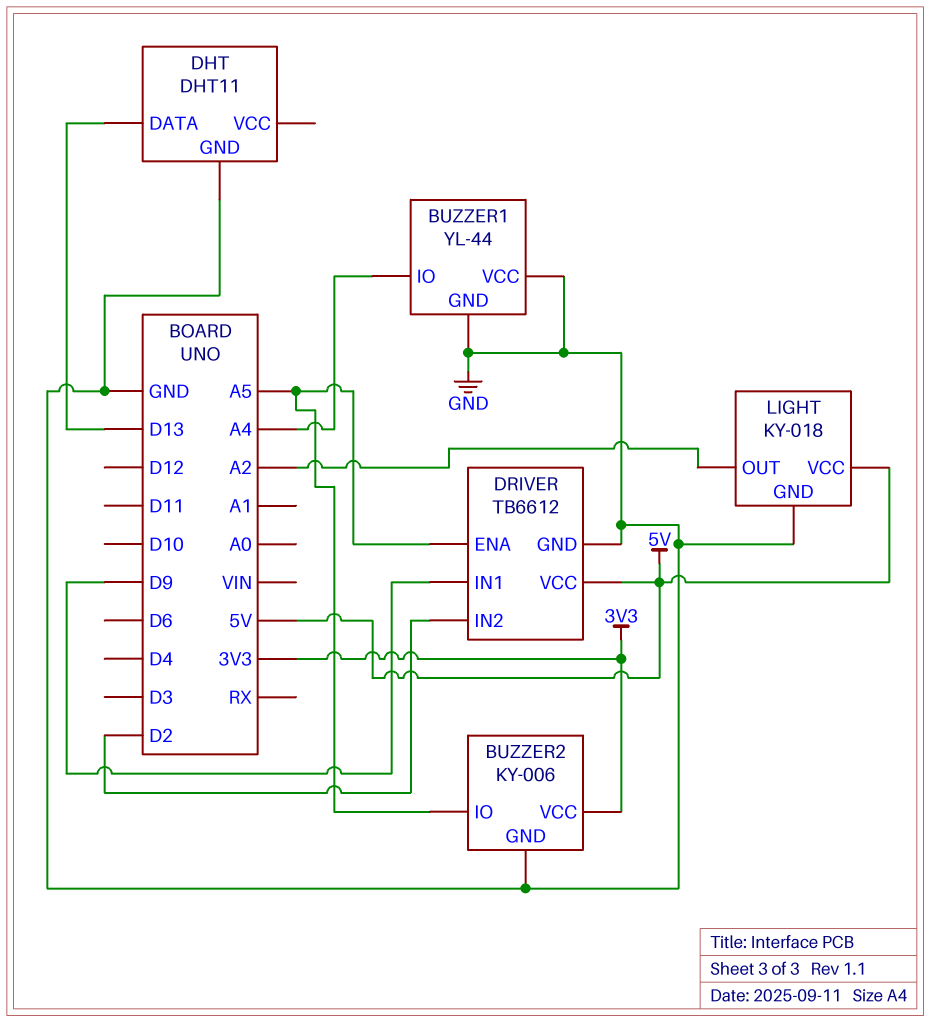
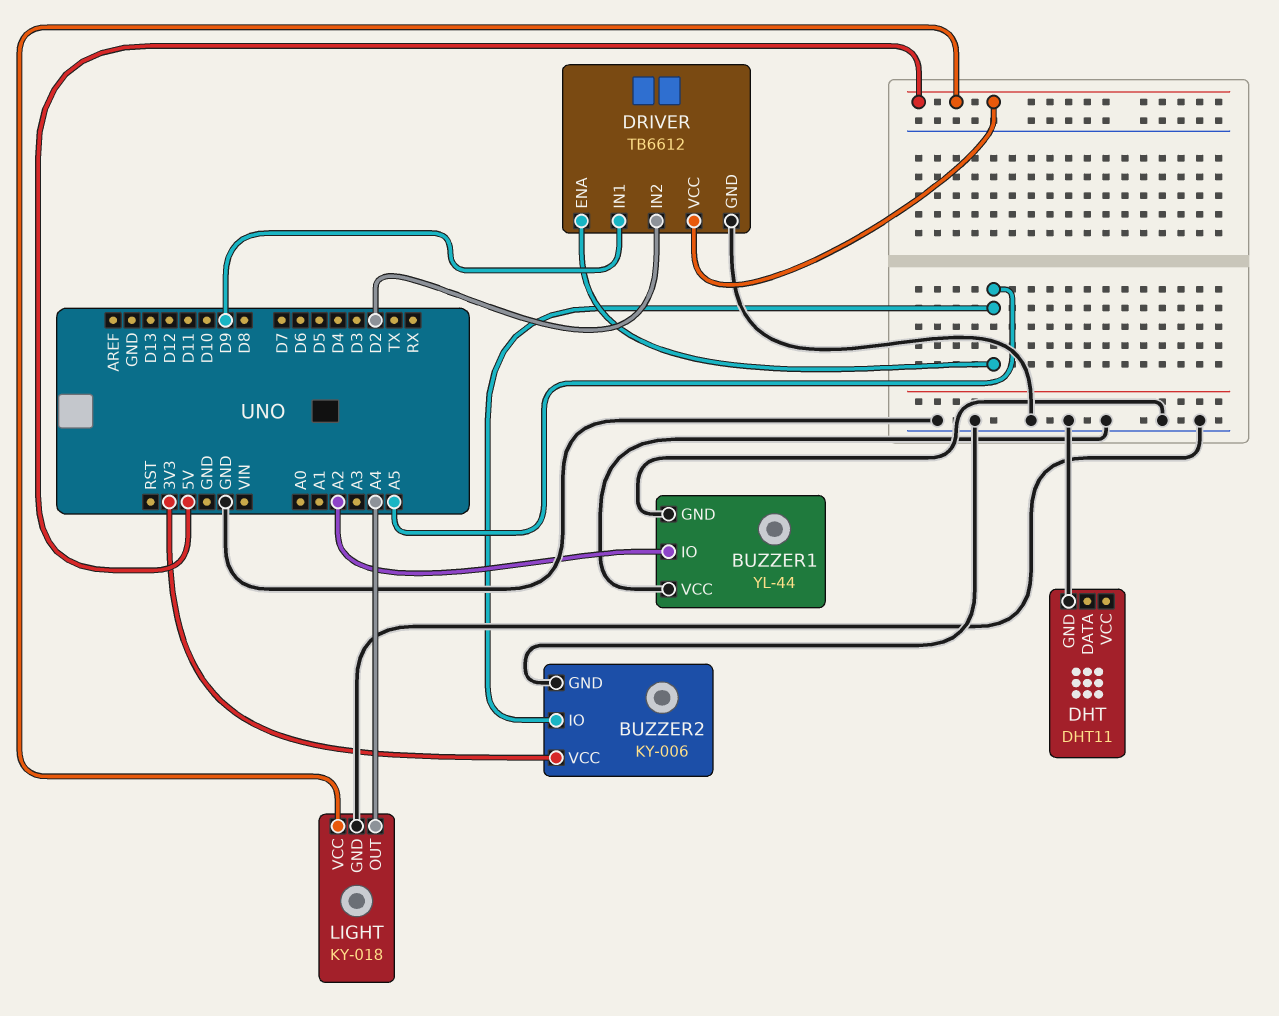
BUZZER1 pin IO: A4 -> A2
DHT pin DATA: D13 -> none
LIGHT pin OUT: A2 -> A4

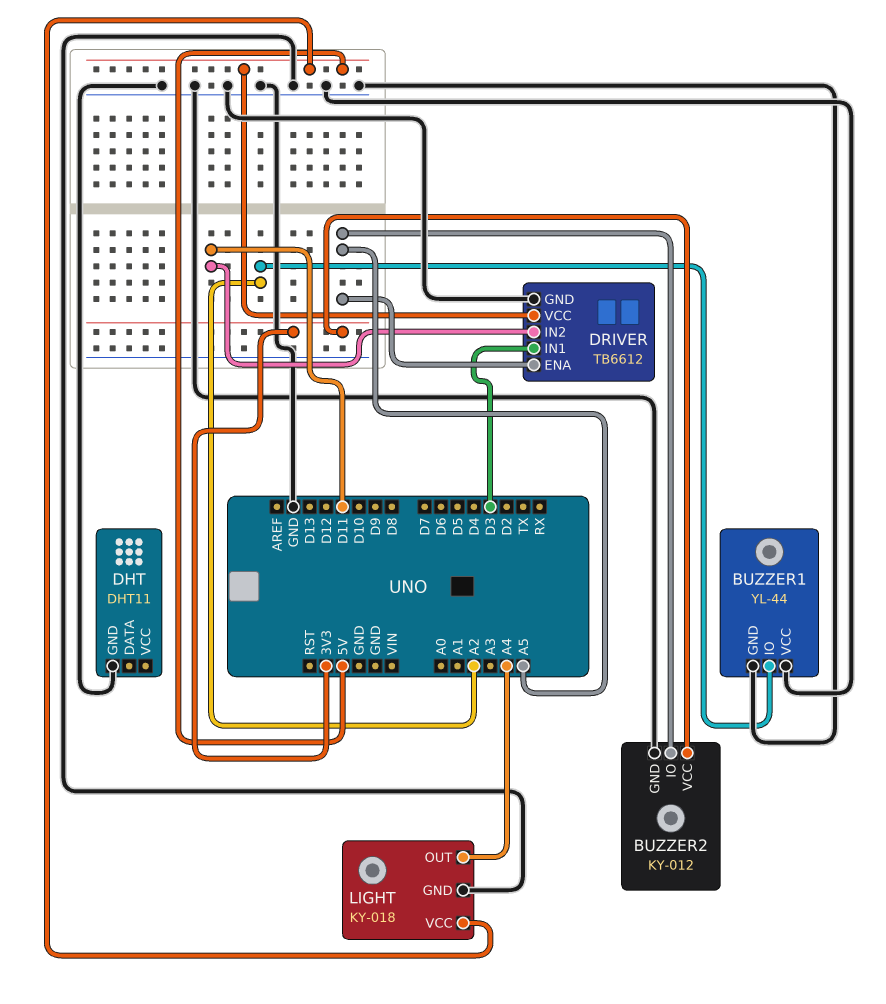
BUZZER2: KY-006 -> KY-012
DRIVER pin IN1: D9 -> D3
DRIVER pin IN2: D2 -> D11

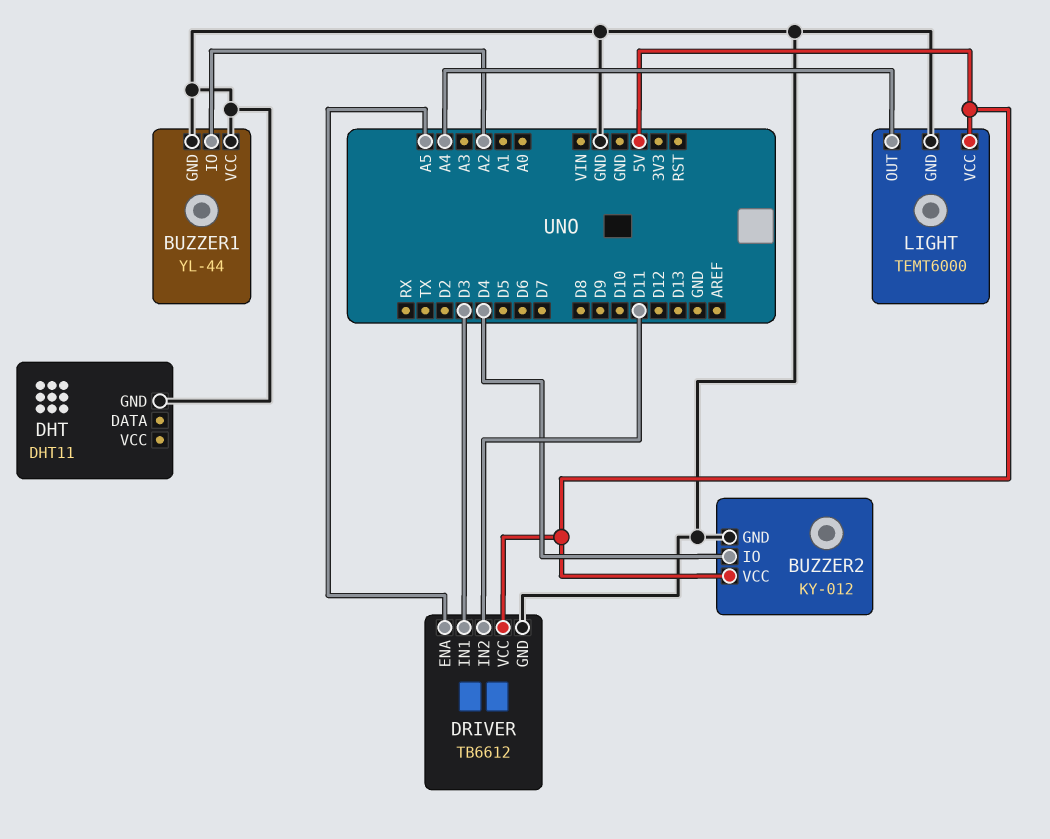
BUZZER2 pin IO: A5 -> D4
BUZZER2 pin VCC: 3V3 -> 5V
LIGHT: KY-018 -> TEMT6000

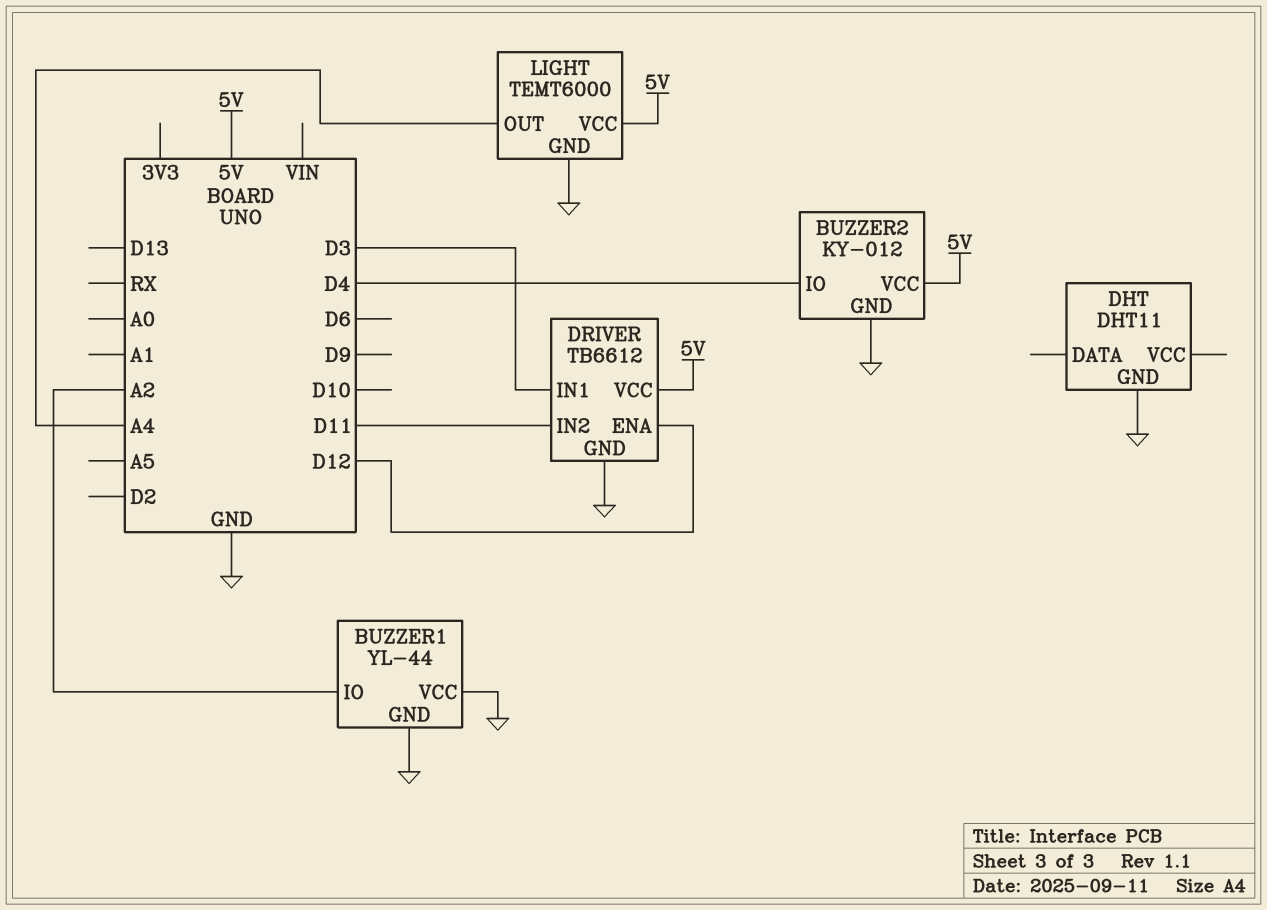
DRIVER pin ENA: A5 -> D12

